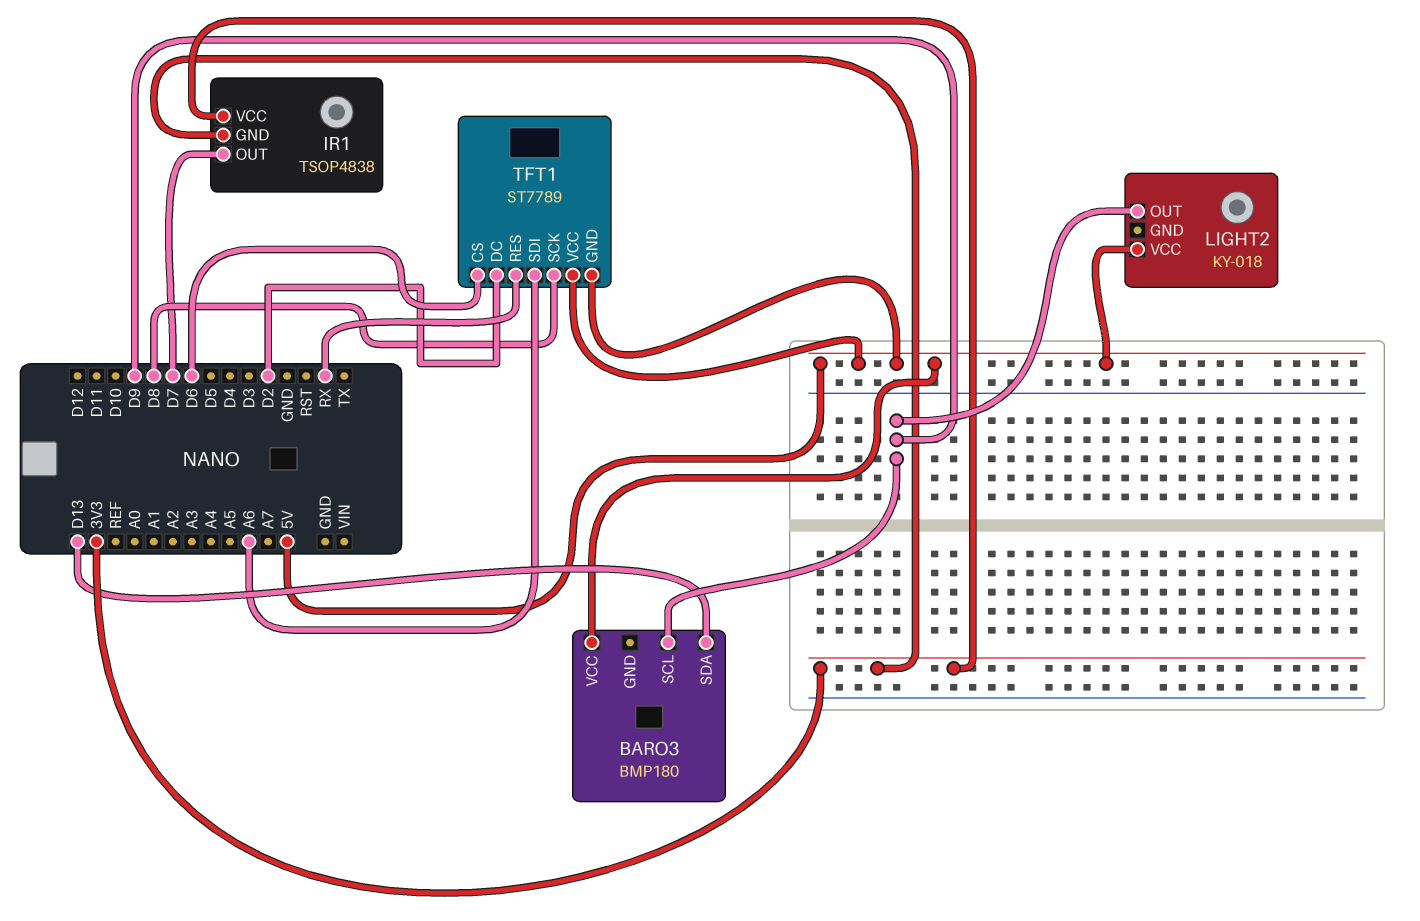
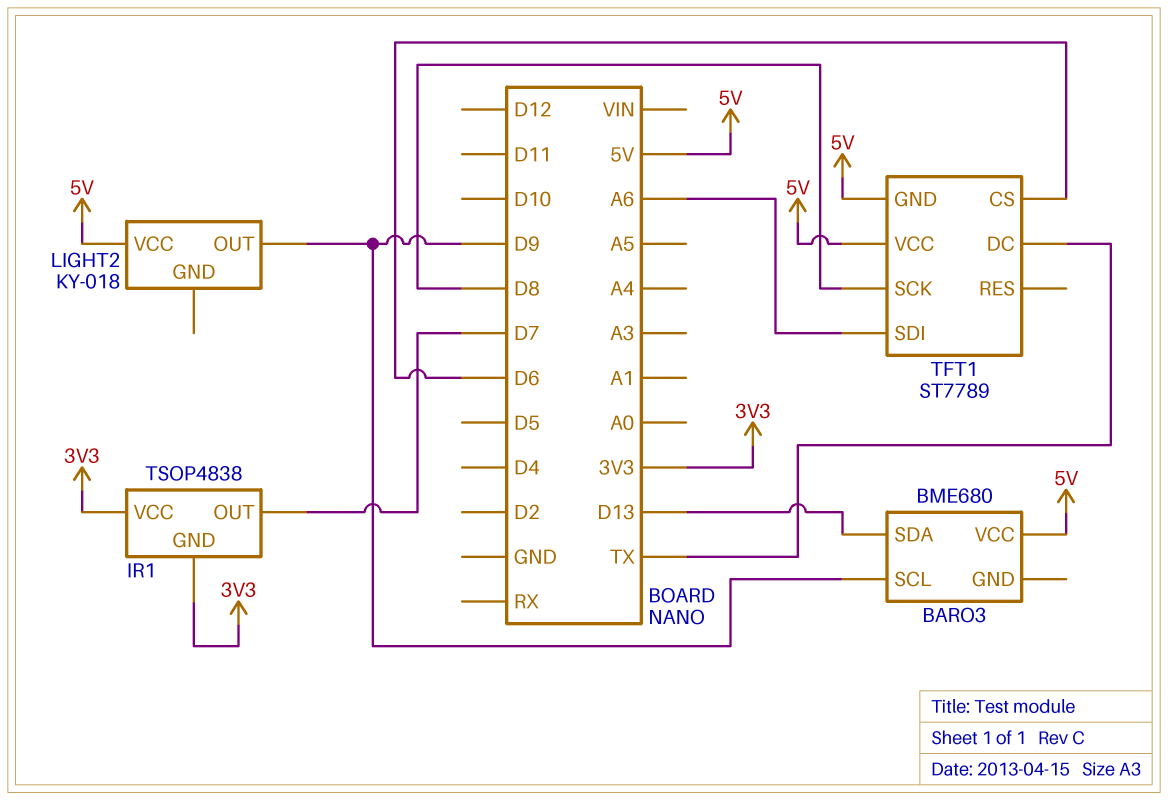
BARO3: BMP180 -> BME680
TFT1 pin DC: D2 -> TX
TFT1 pin RES: RX -> none

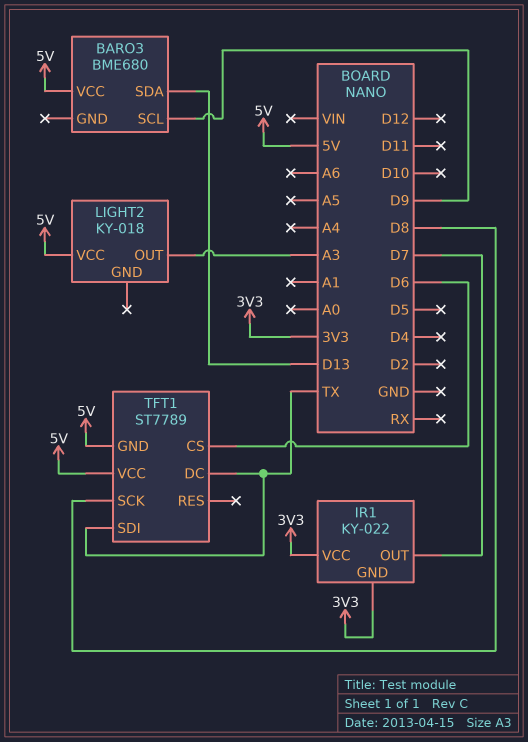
IR1: TSOP4838 -> KY-022
LIGHT2 pin OUT: D9 -> A3
TFT1 pin SDI: A6 -> TX

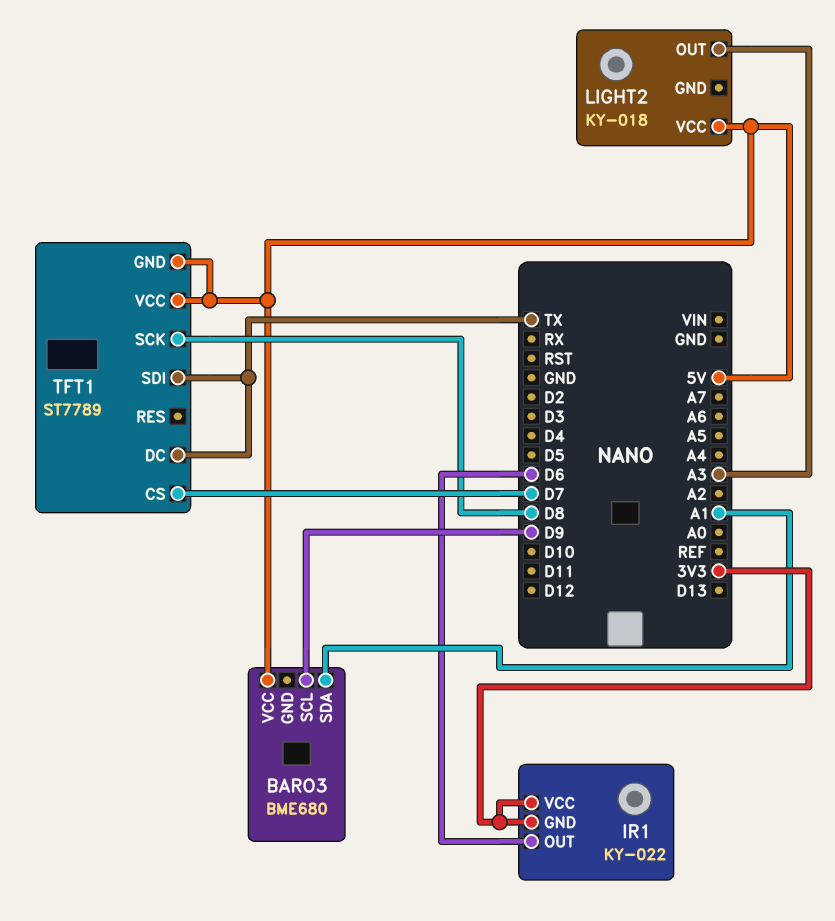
BARO3 pin SDA: D13 -> A1
IR1 pin OUT: D7 -> D6
TFT1 pin CS: D6 -> D7

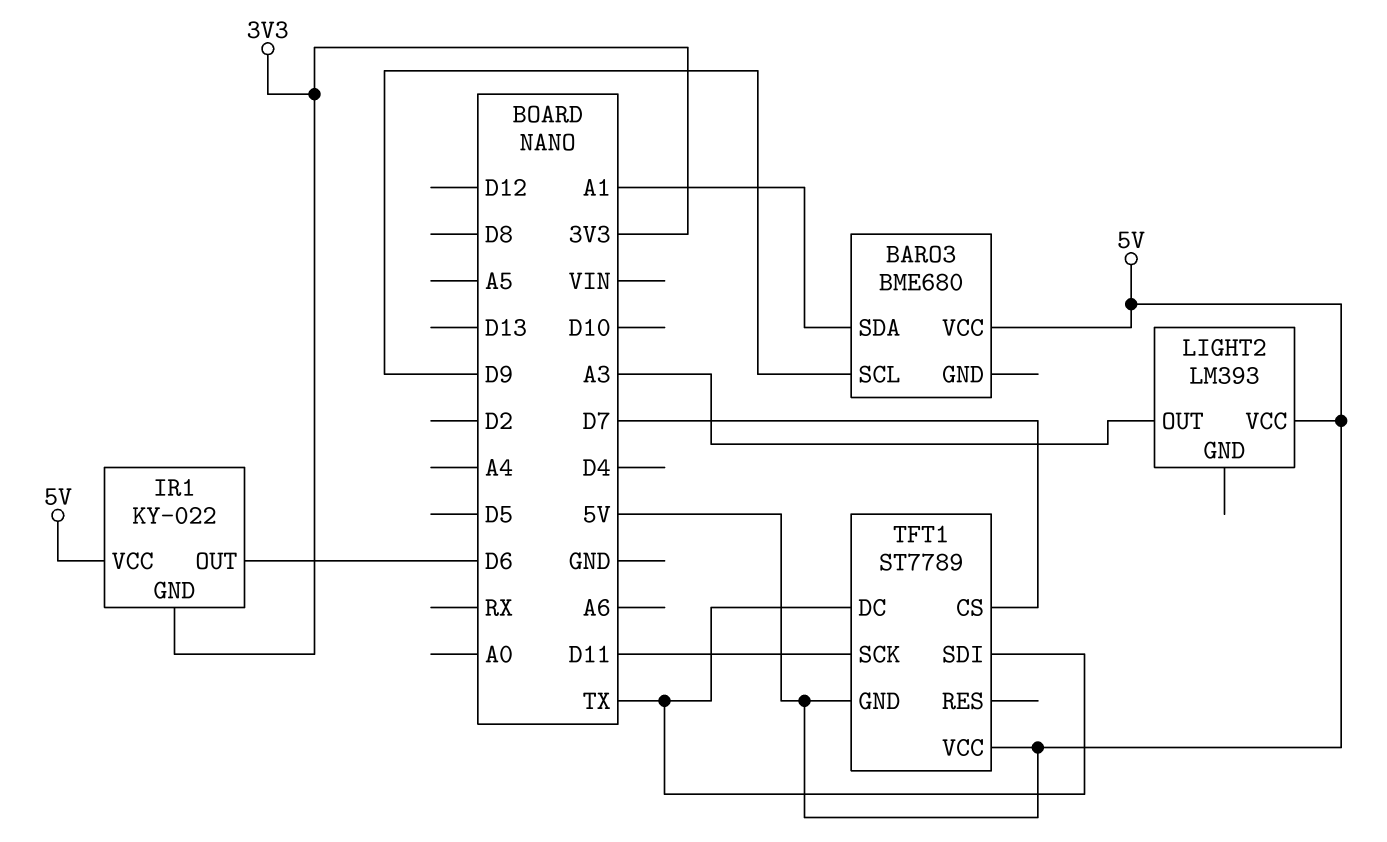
IR1 pin VCC: 3V3 -> 5V
LIGHT2: KY-018 -> LM393
TFT1 pin SCK: D8 -> D11

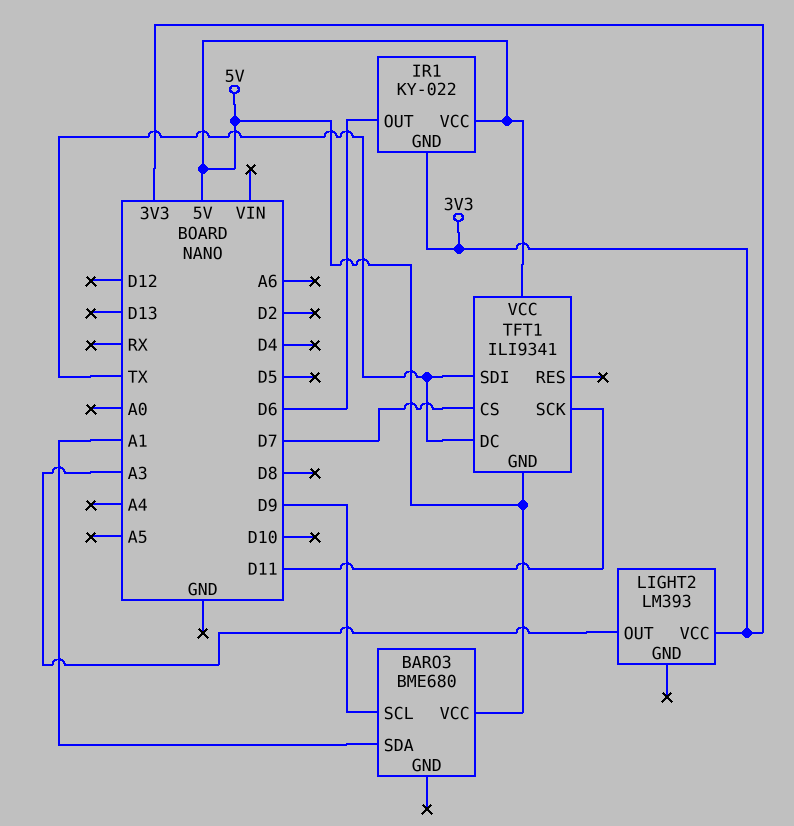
LIGHT2 pin VCC: 5V -> 3V3
TFT1: ST7789 -> ILI9341

